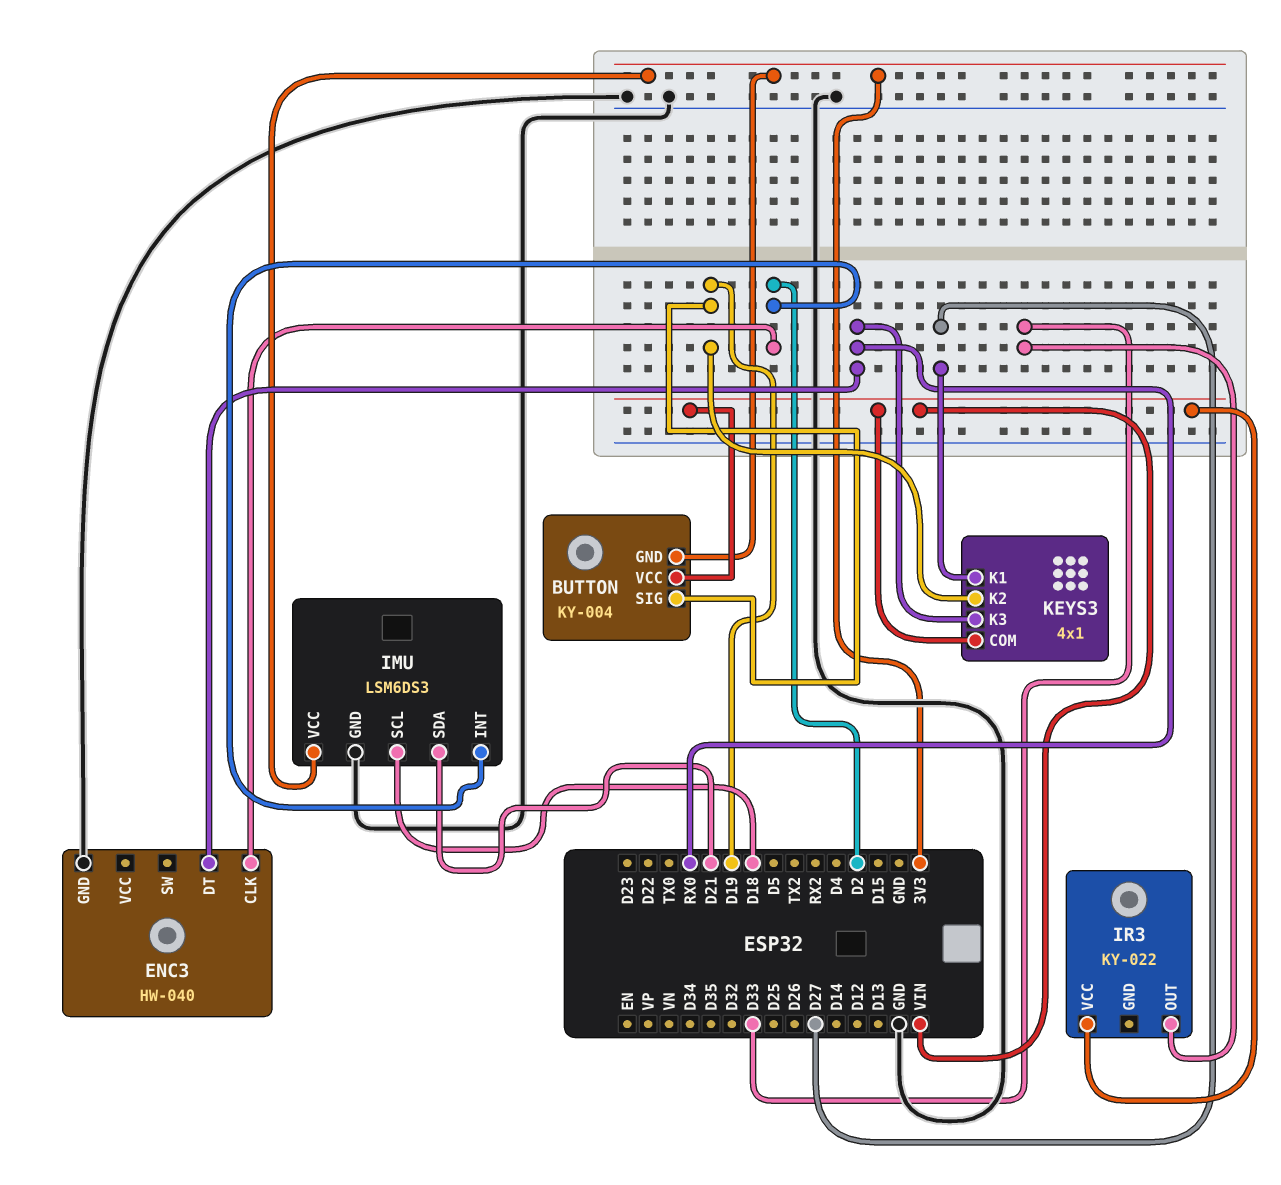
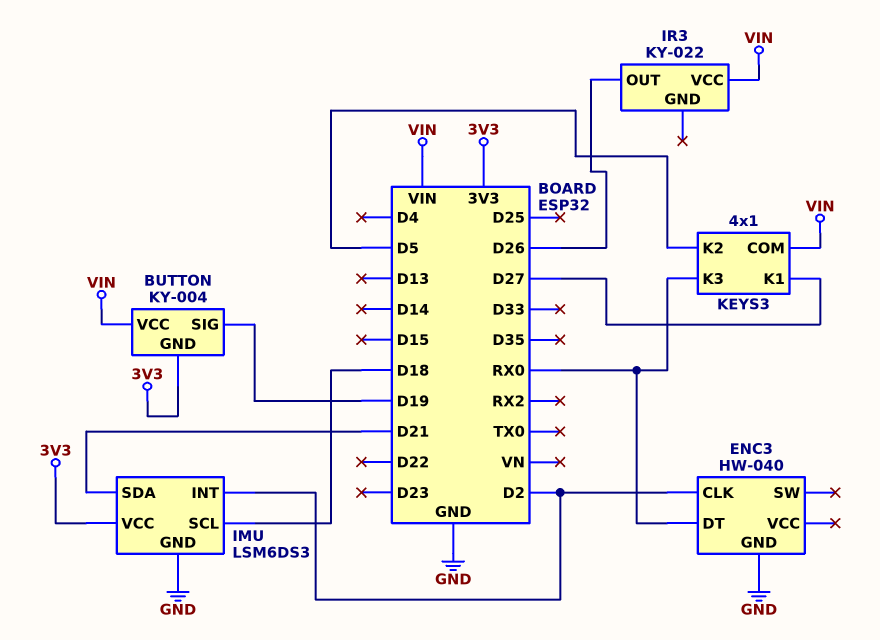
IR3 pin OUT: D33 -> D26
KEYS3 pin K2: D19 -> D5

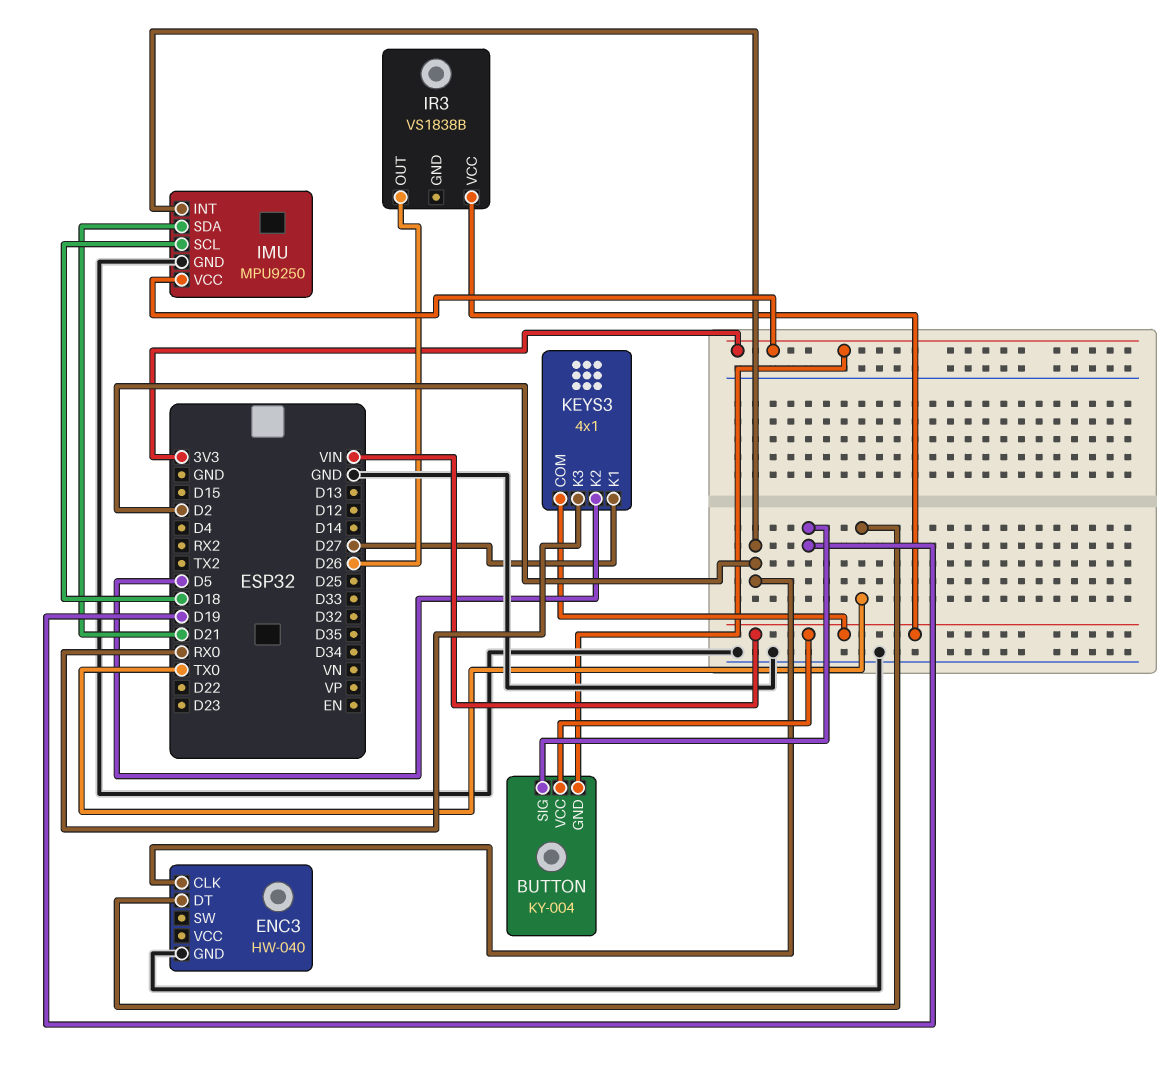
ENC3 pin DT: RX0 -> TX0
IMU: LSM6DS3 -> MPU9250
IR3: KY-022 -> VS1838B

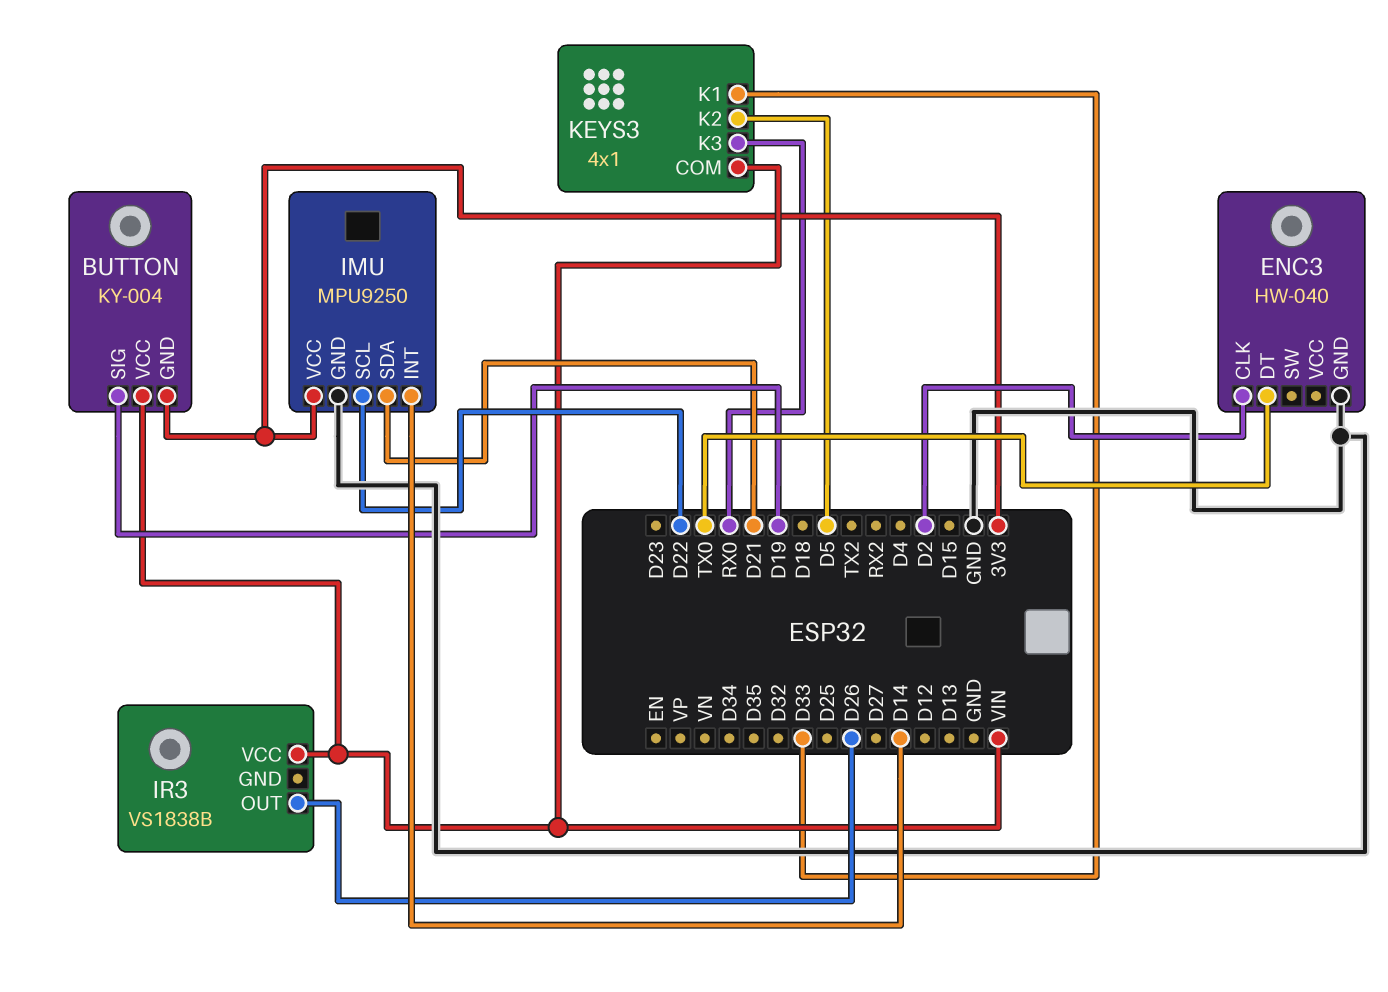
IMU pin INT: D2 -> D14
IMU pin SCL: D18 -> D22
KEYS3 pin K1: D27 -> D33

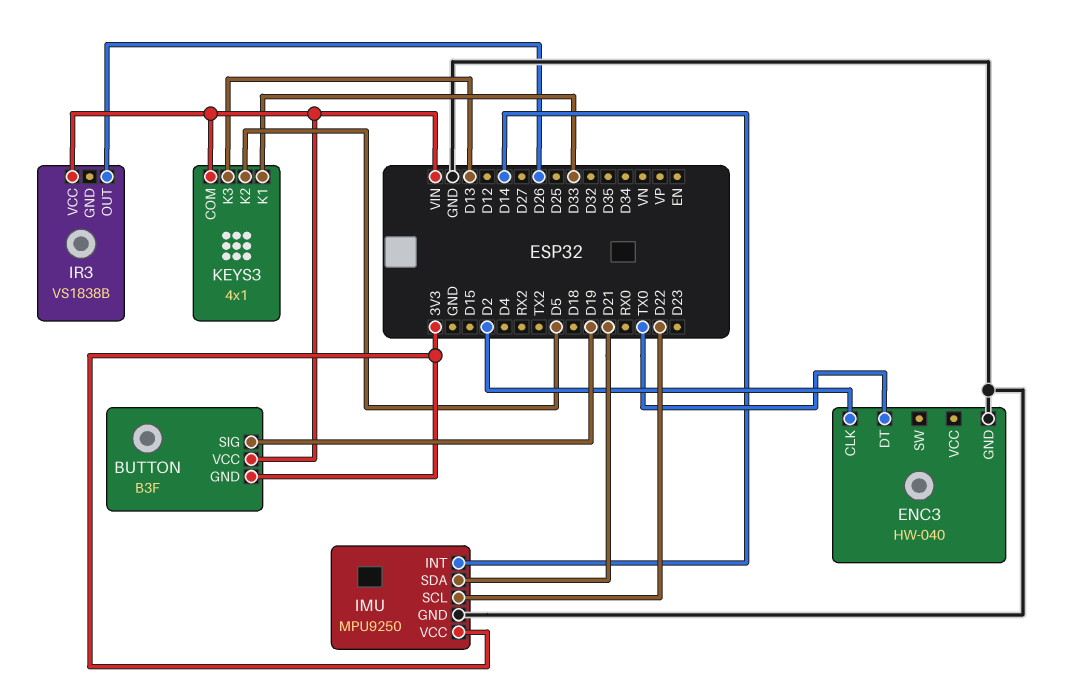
BUTTON: KY-004 -> B3F
KEYS3 pin K3: RX0 -> D13

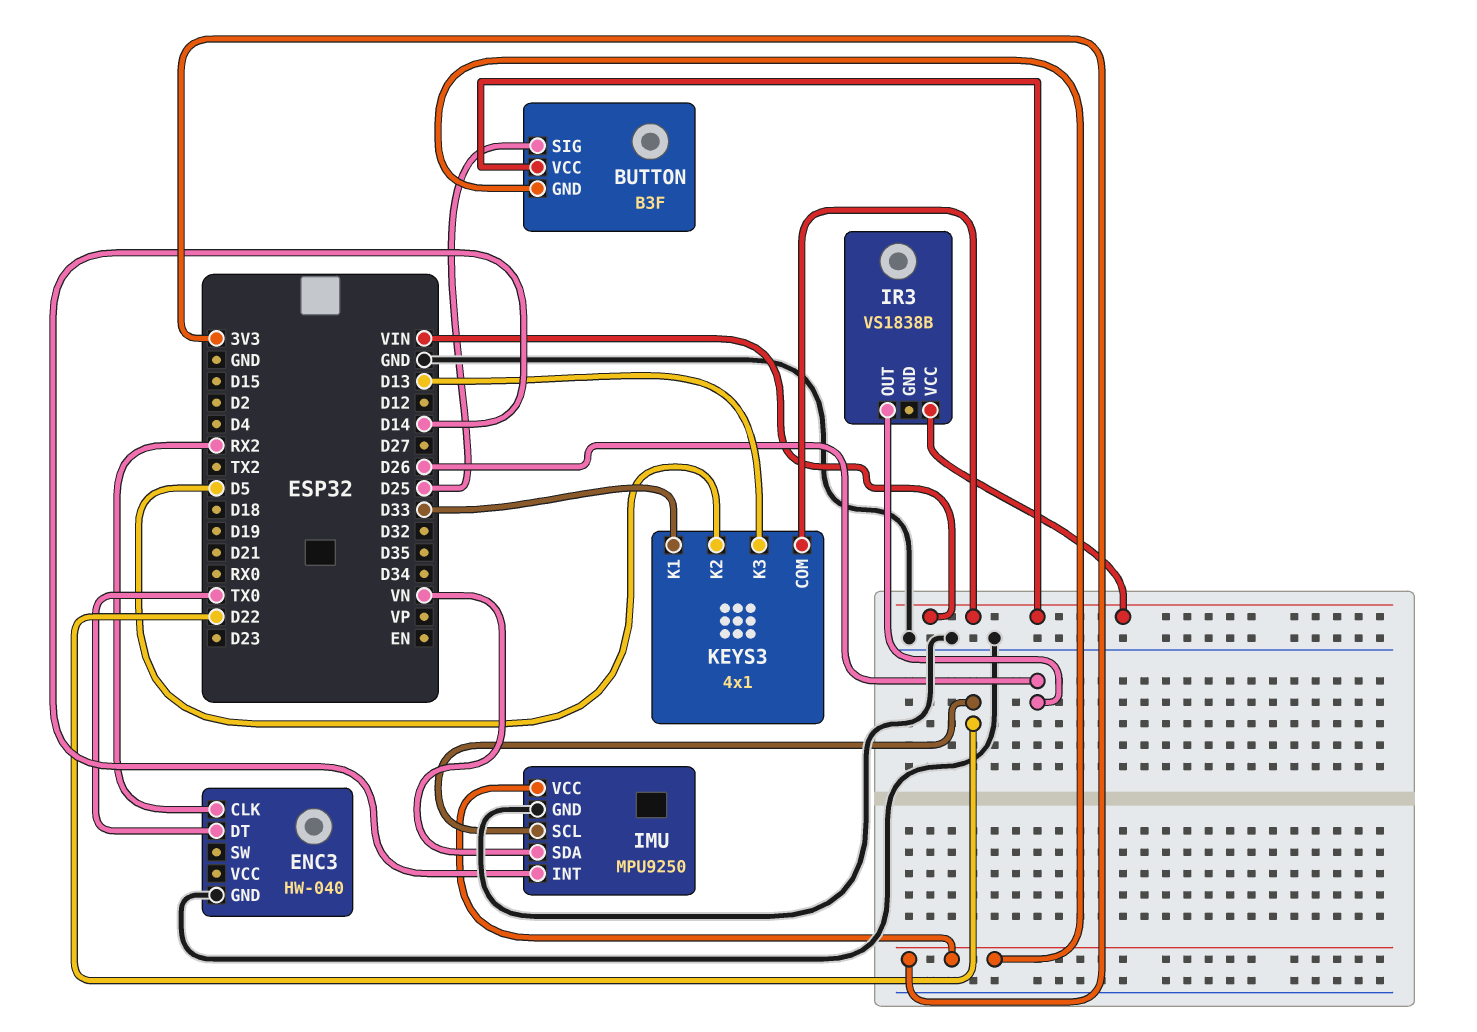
BUTTON pin SIG: D19 -> D25
ENC3 pin CLK: D2 -> RX2
IMU pin SDA: D21 -> VN

